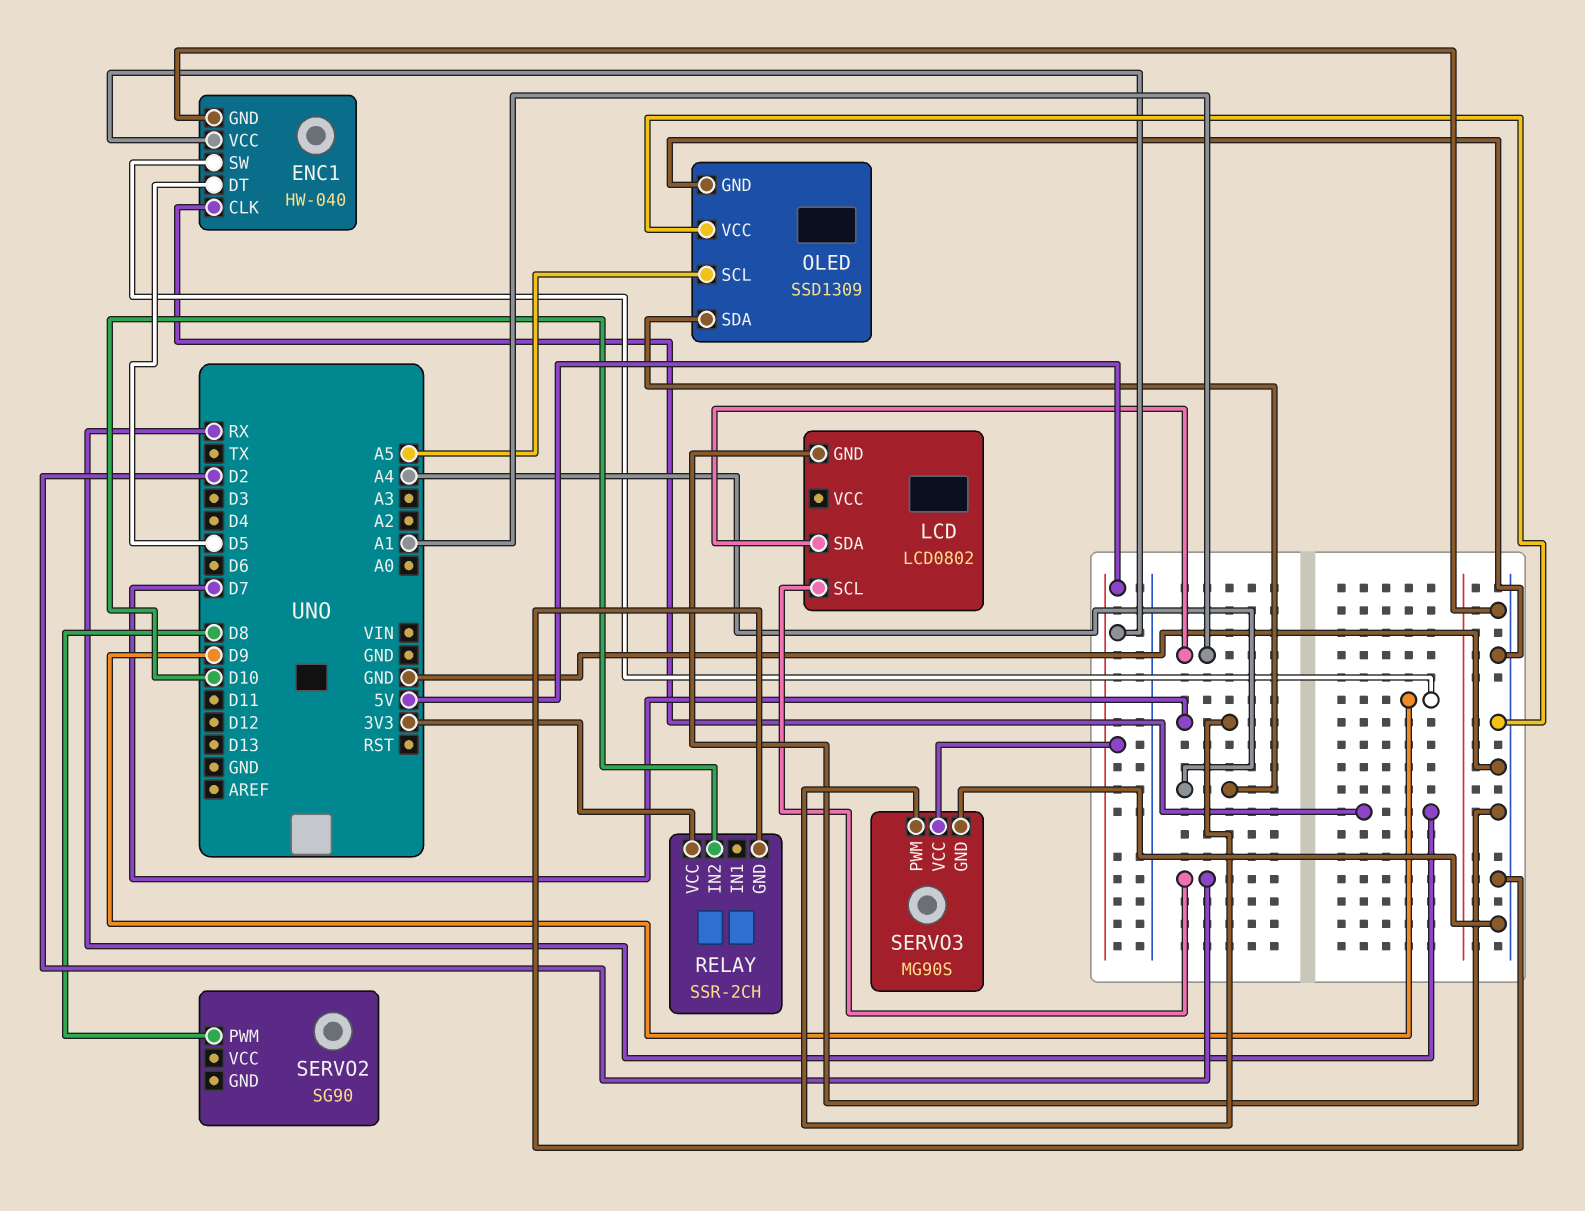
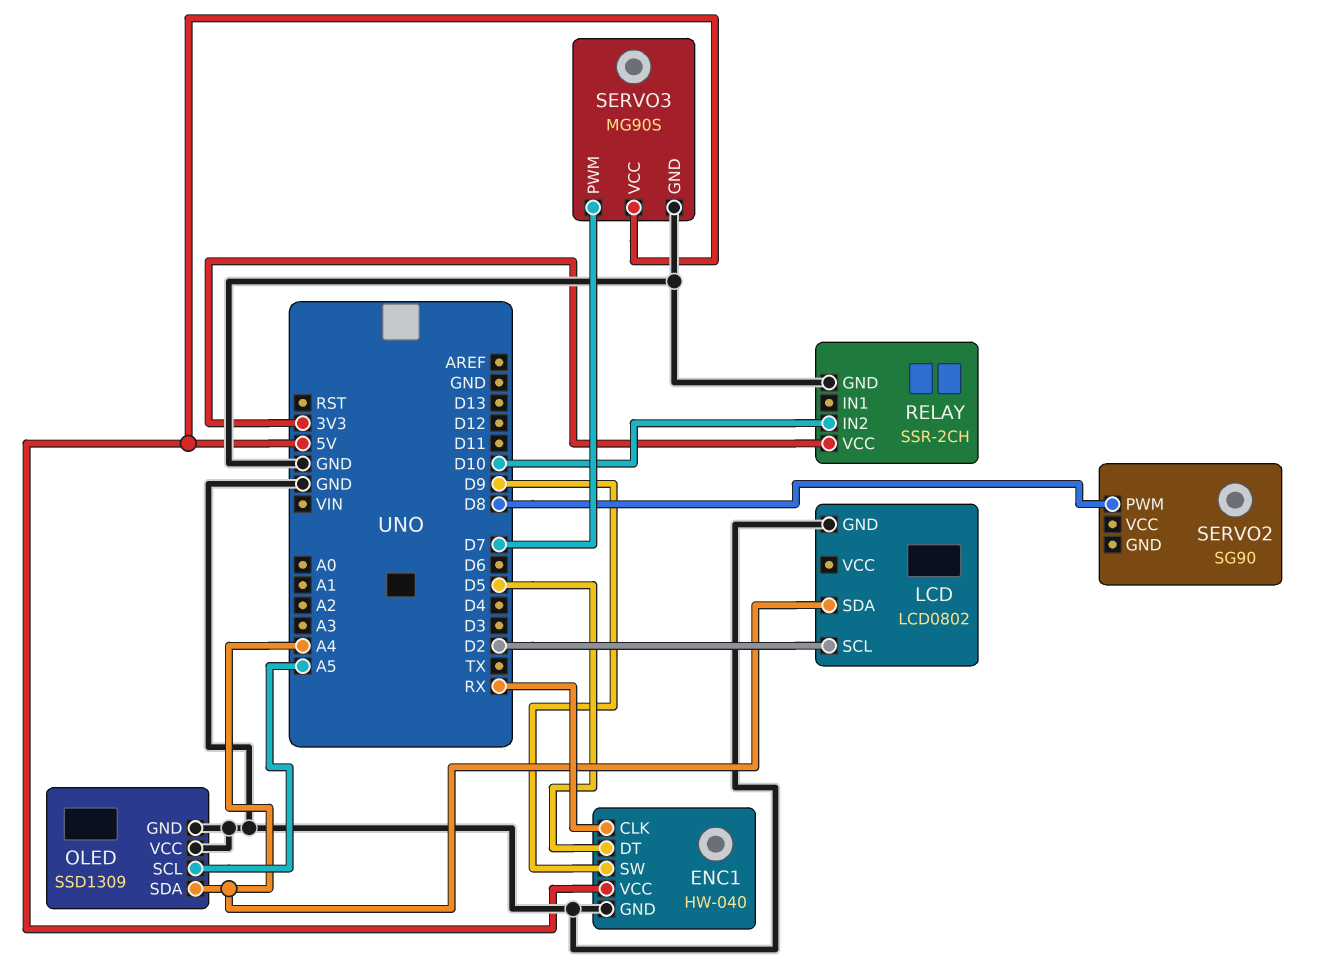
LCD pin SDA: A1 -> A4

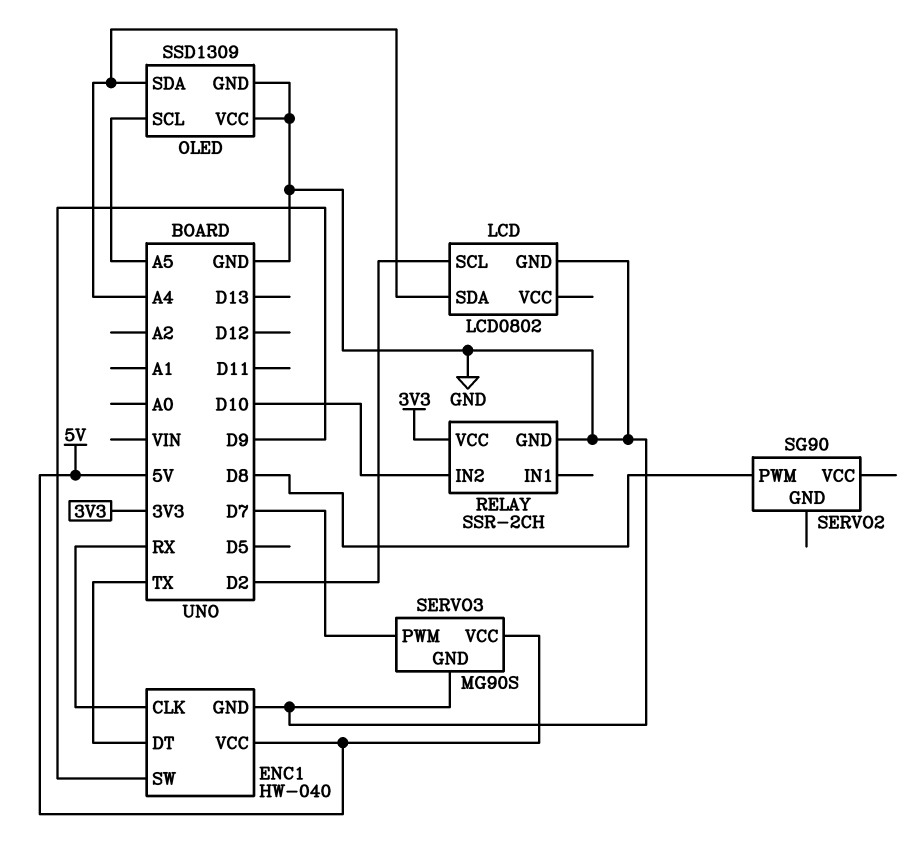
ENC1 pin DT: D5 -> TX

